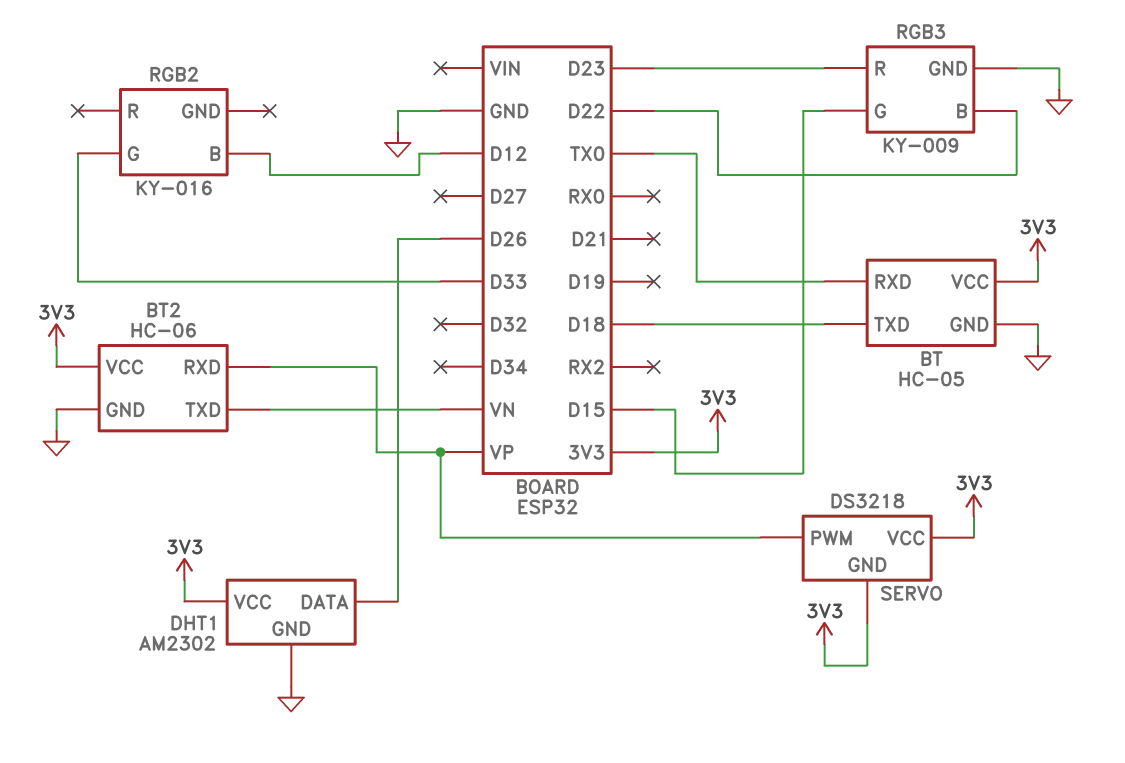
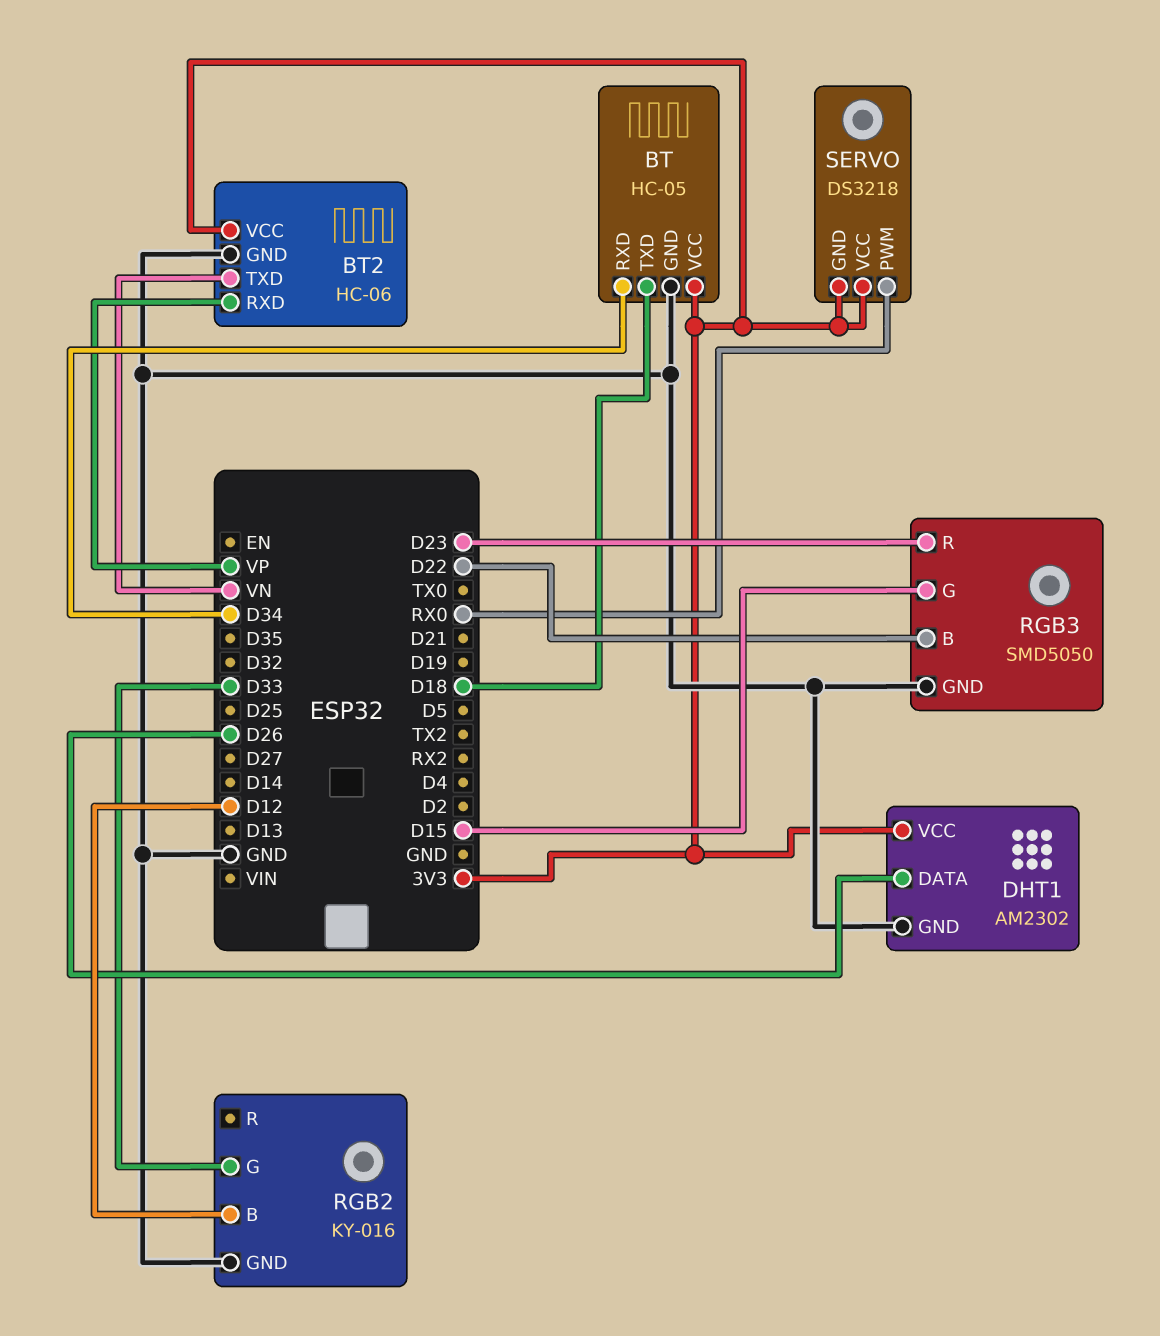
BT pin RXD: TX0 -> D34
RGB2 pin GND: none -> GND
RGB3: KY-009 -> SMD5050
SERVO pin PWM: VP -> RX0

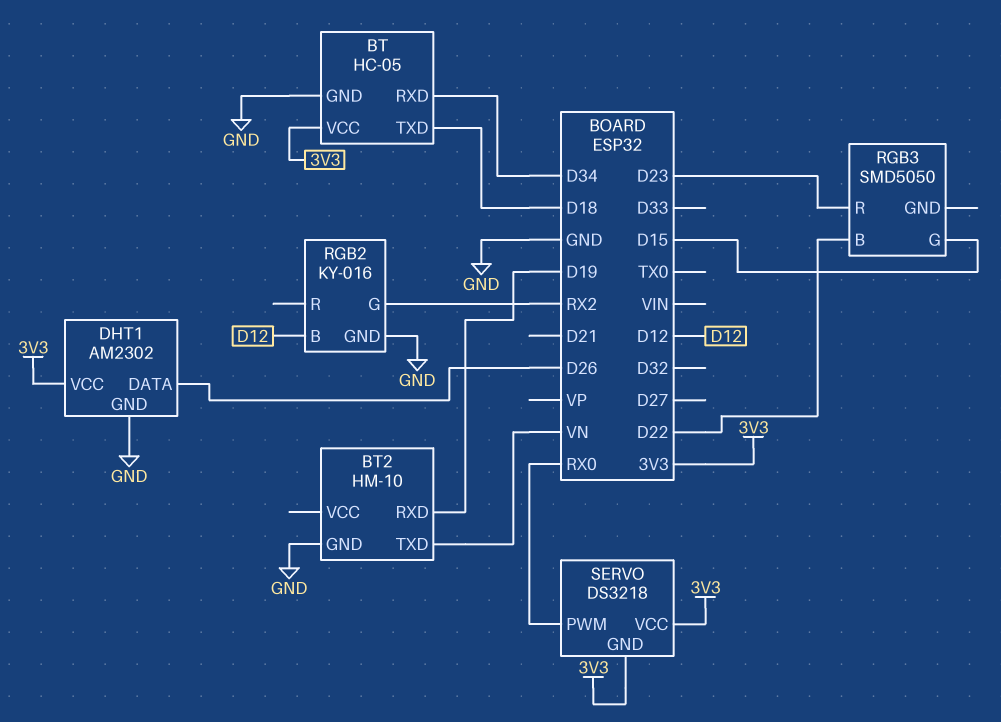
BT2: HC-06 -> HM-10
BT2 pin RXD: VP -> D19
BT2 pin VCC: 3V3 -> none
RGB2 pin G: D33 -> RX2
RGB3 pin GND: GND -> none

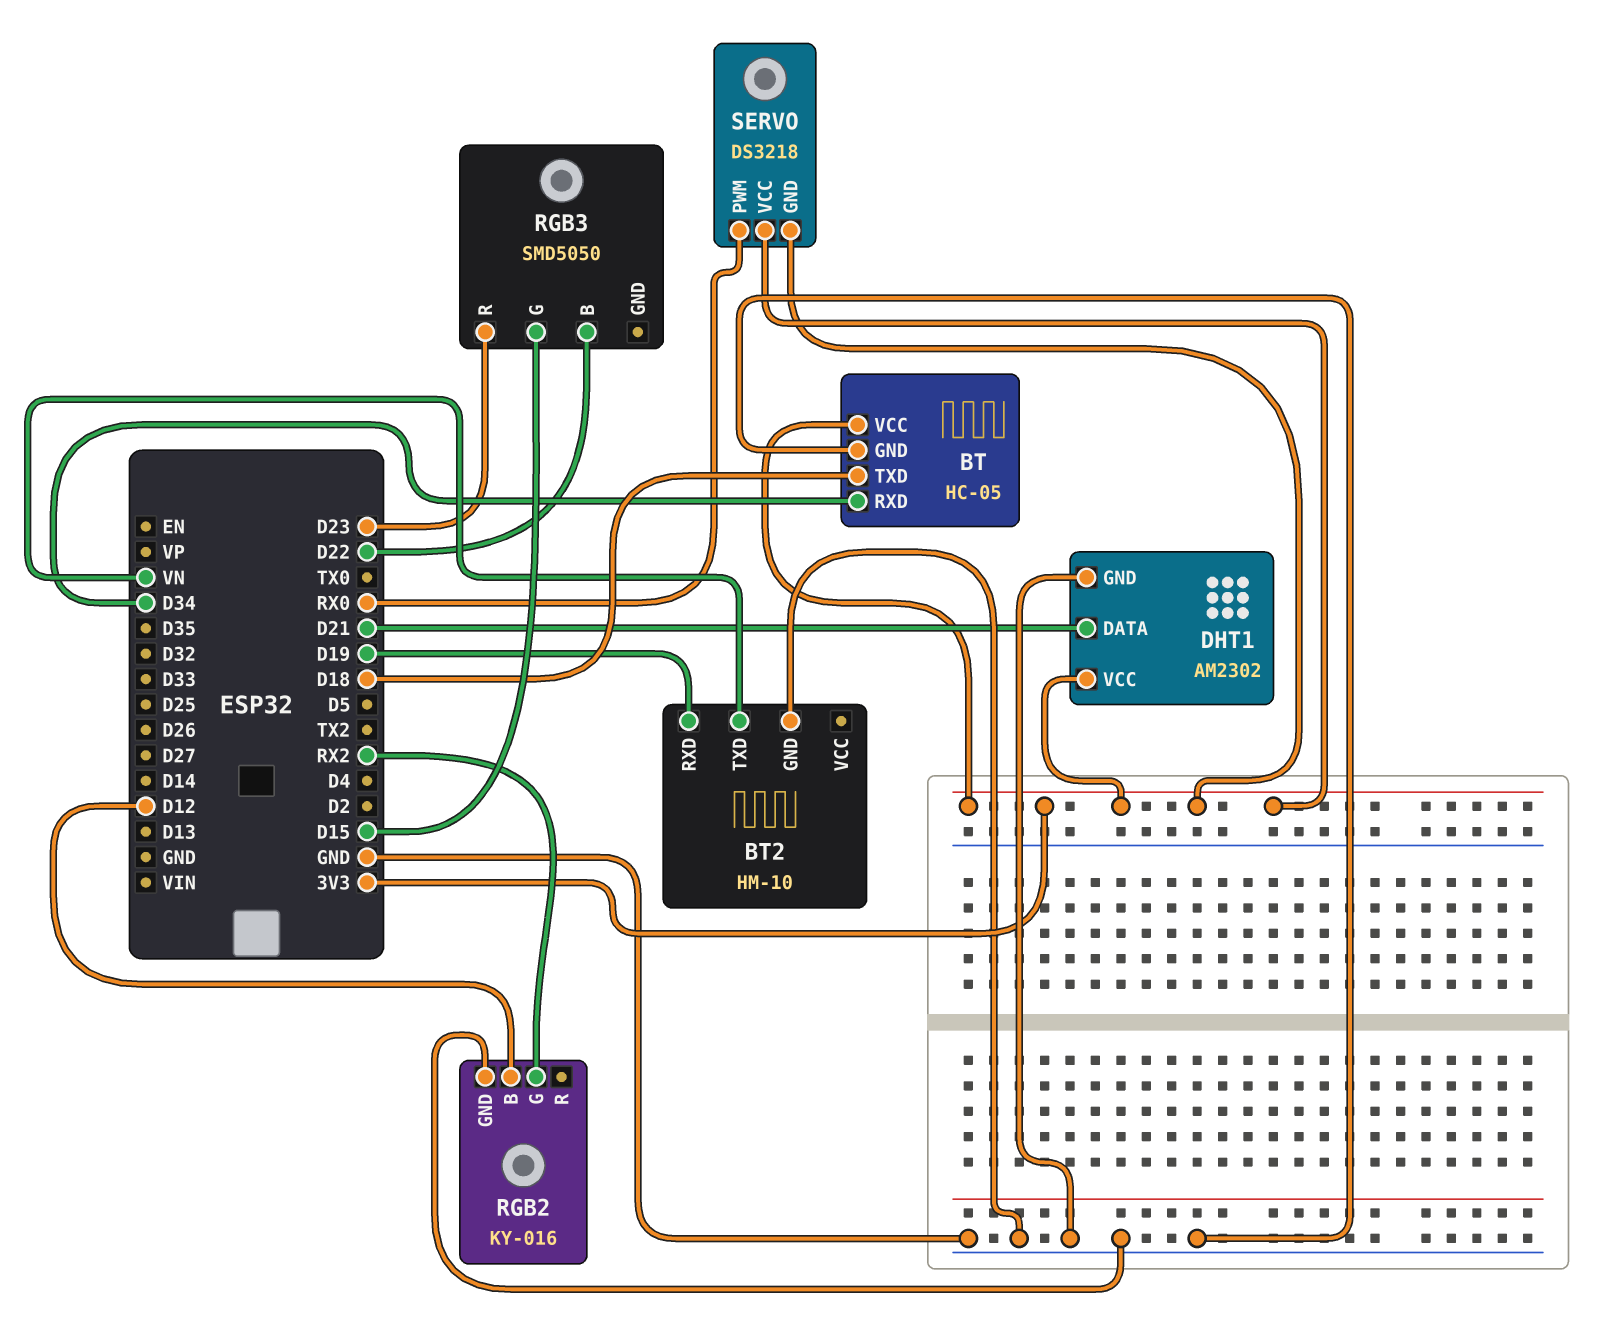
DHT1 pin DATA: D26 -> D21

